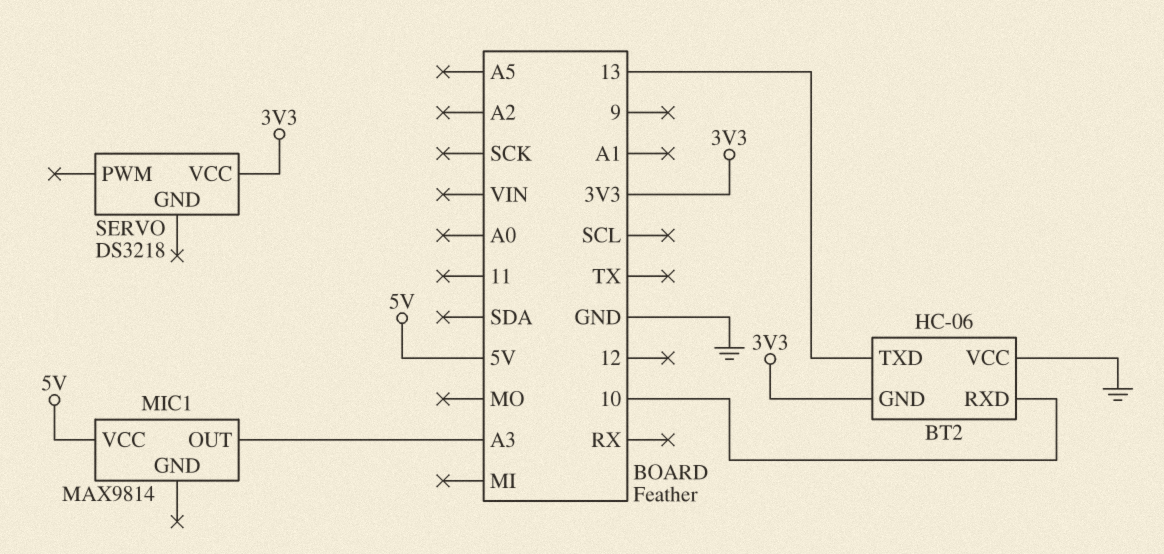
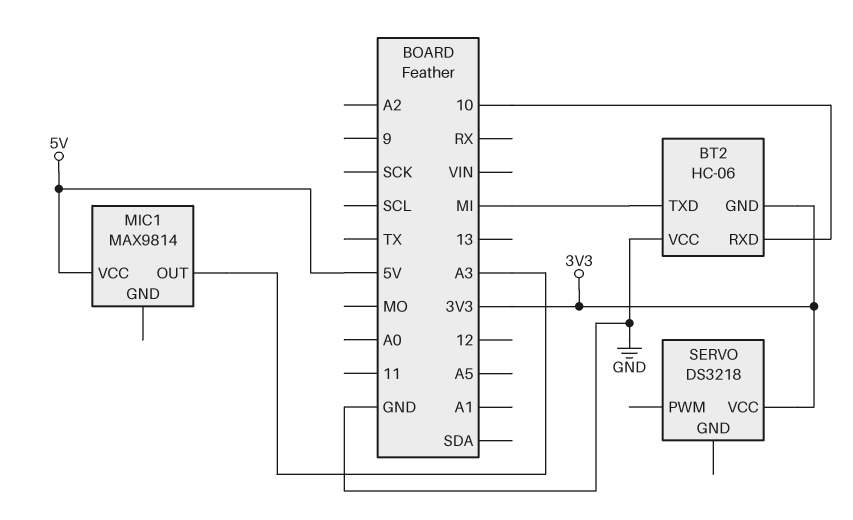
BT2 pin TXD: 13 -> MI

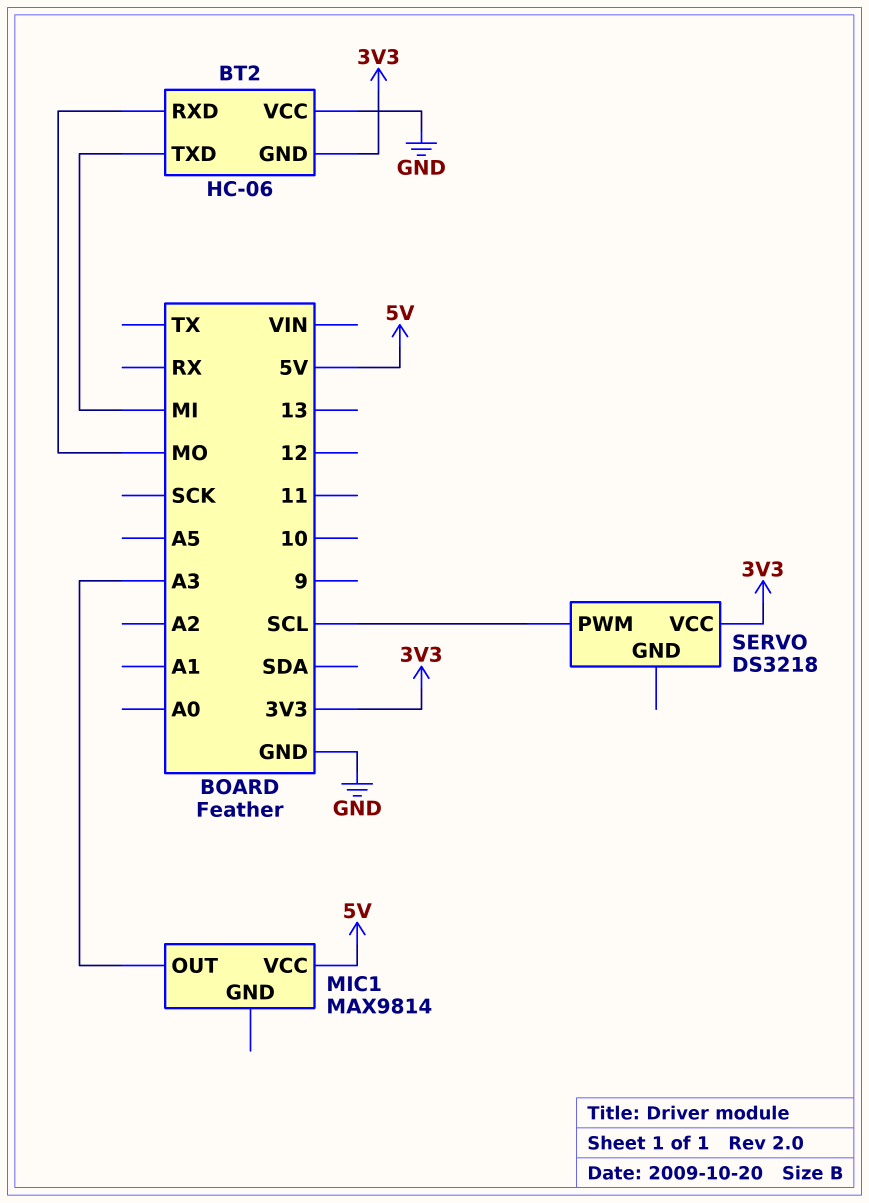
BT2 pin RXD: 10 -> MO
SERVO pin PWM: none -> SCL

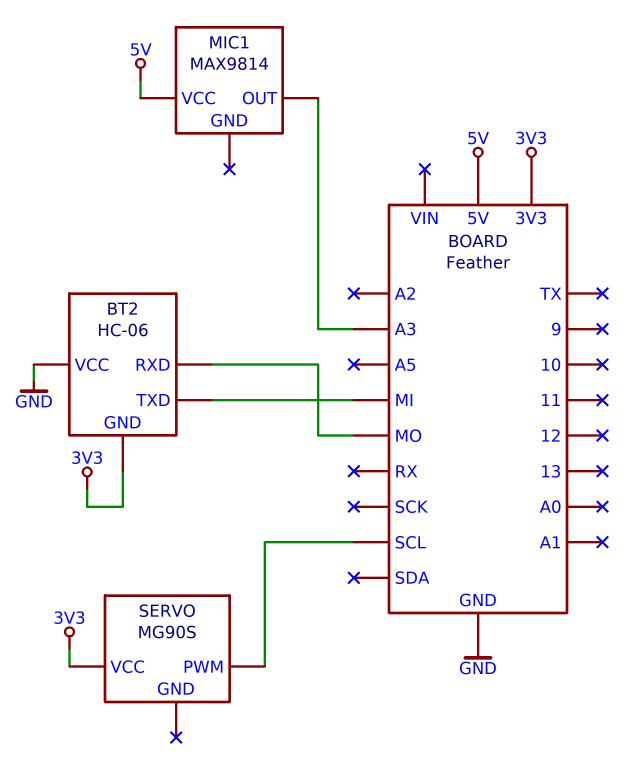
SERVO: DS3218 -> MG90S

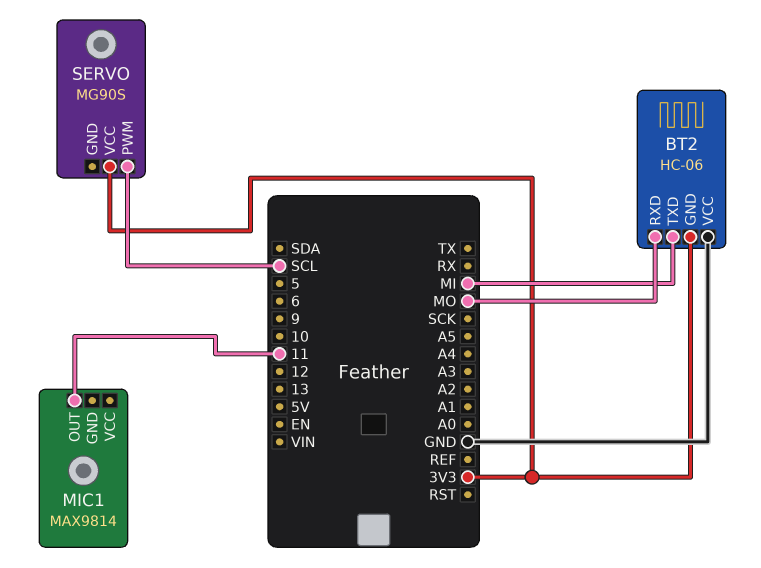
MIC1 pin OUT: A3 -> 11
MIC1 pin VCC: 5V -> none

